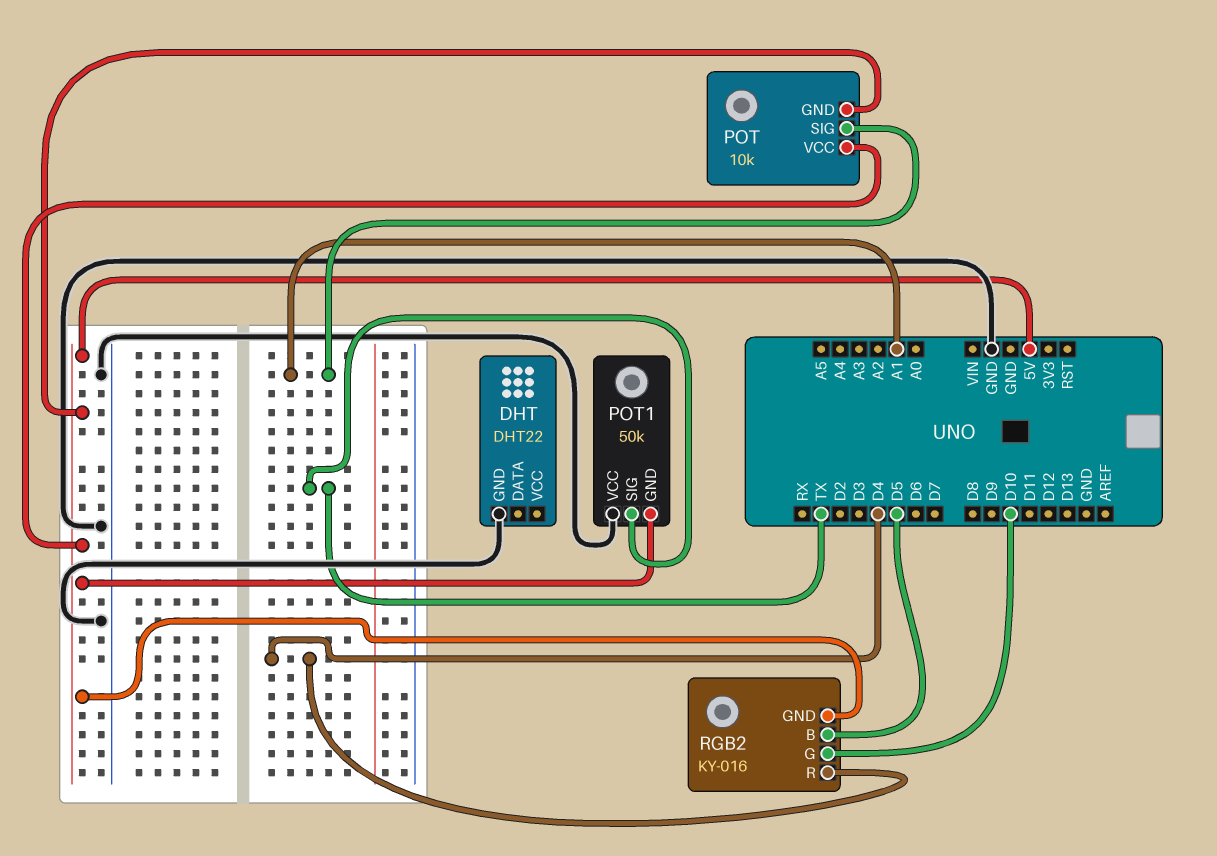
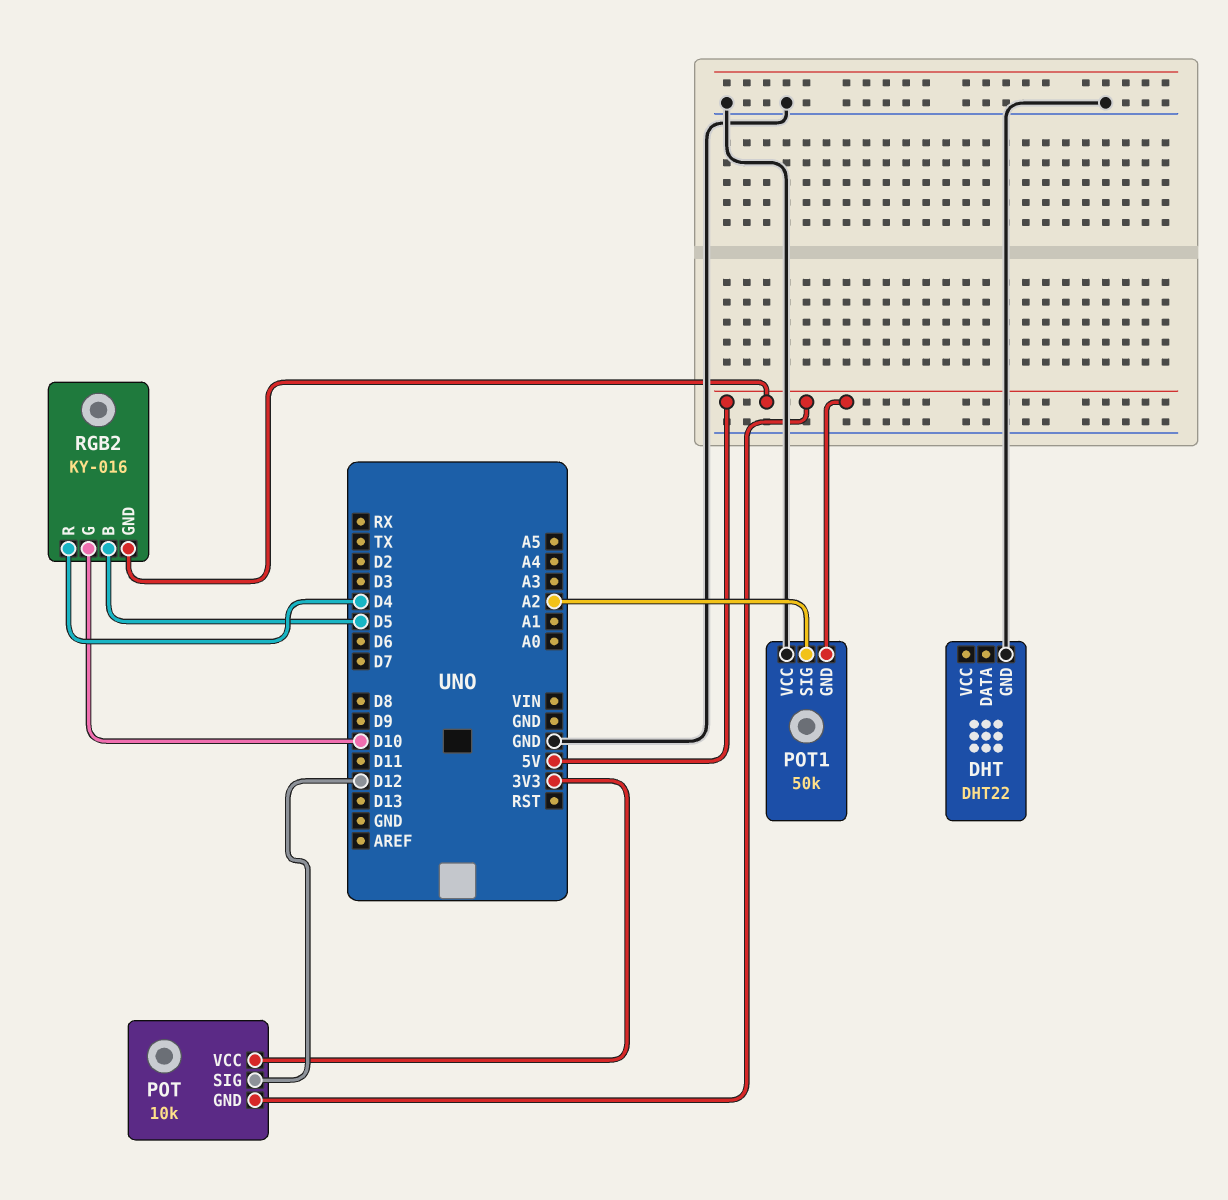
POT pin SIG: A1 -> D12
POT pin VCC: 5V -> 3V3
POT1 pin SIG: TX -> A2

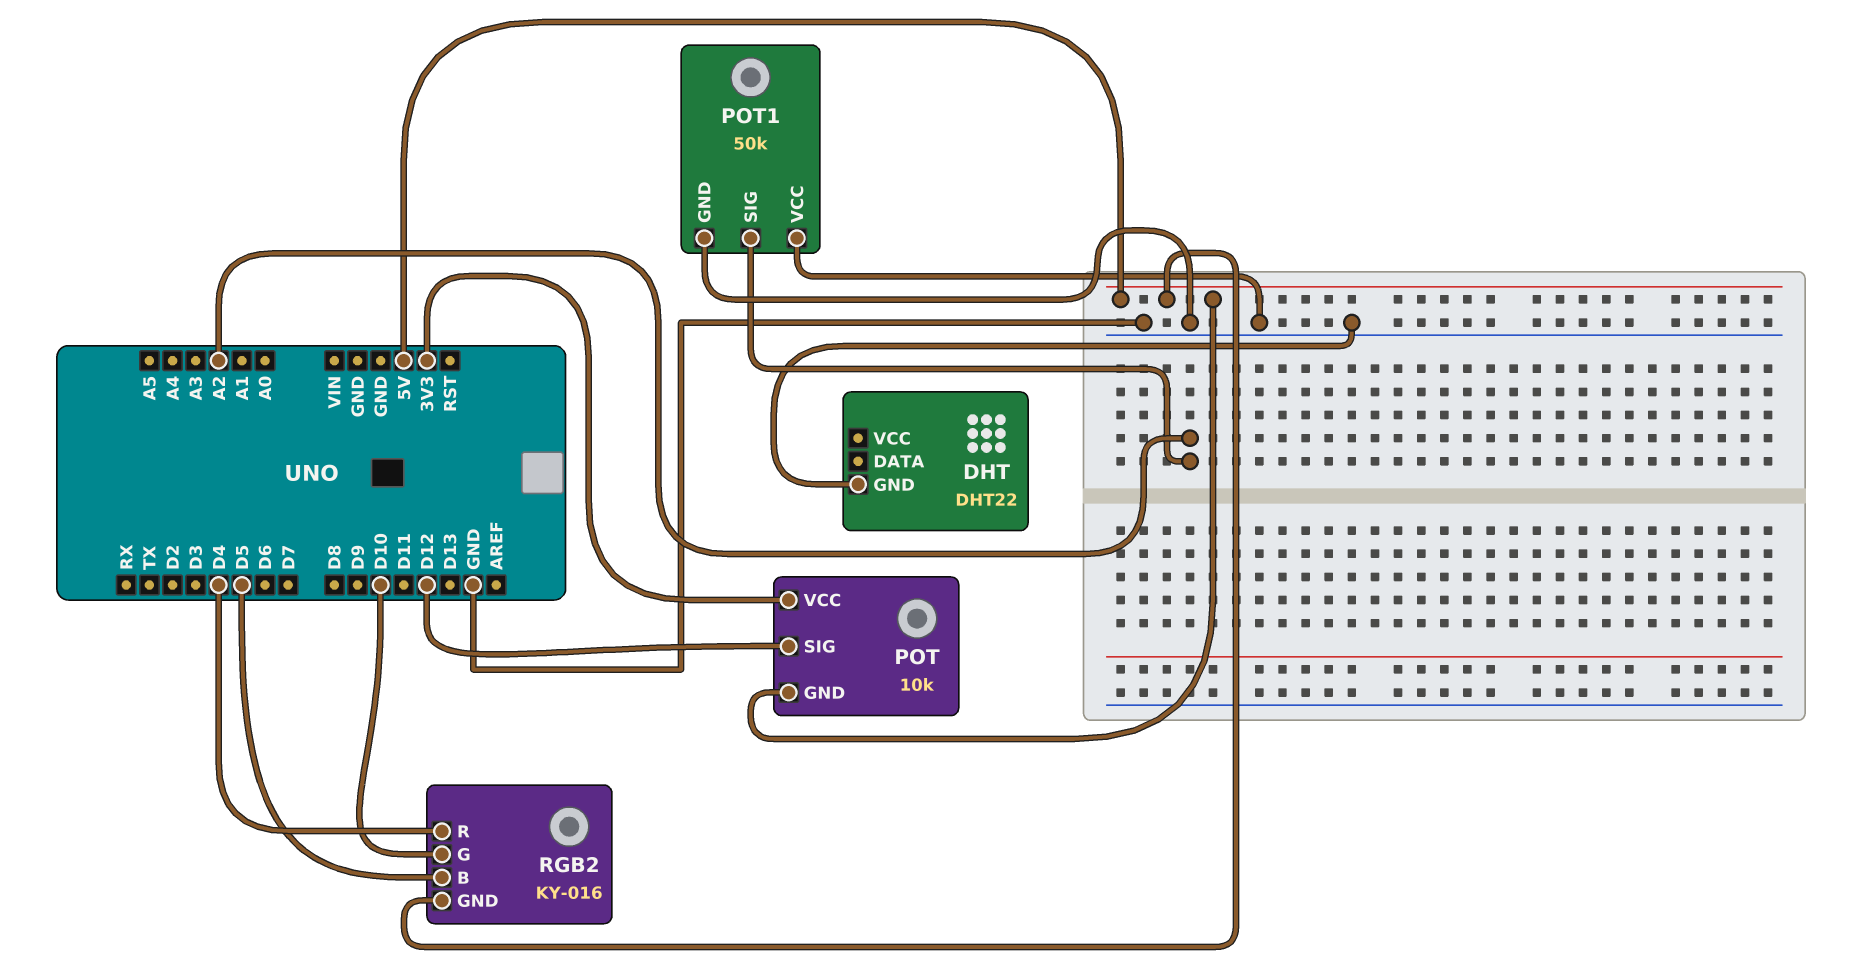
POT1 pin GND: 5V -> GND

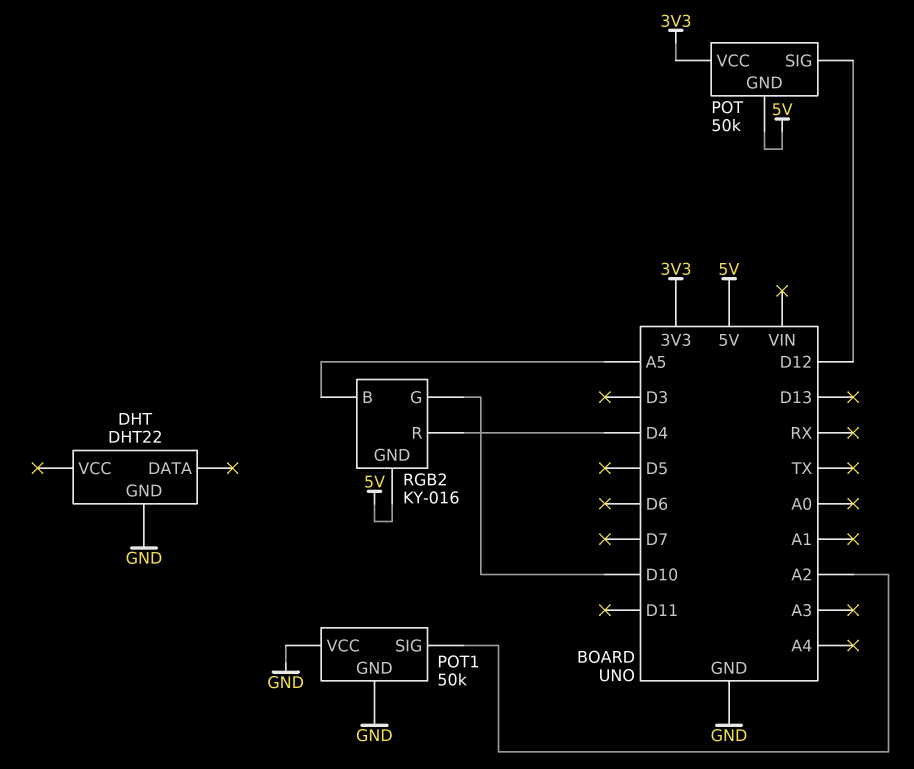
POT: 10k -> 50k
RGB2 pin B: D5 -> A5

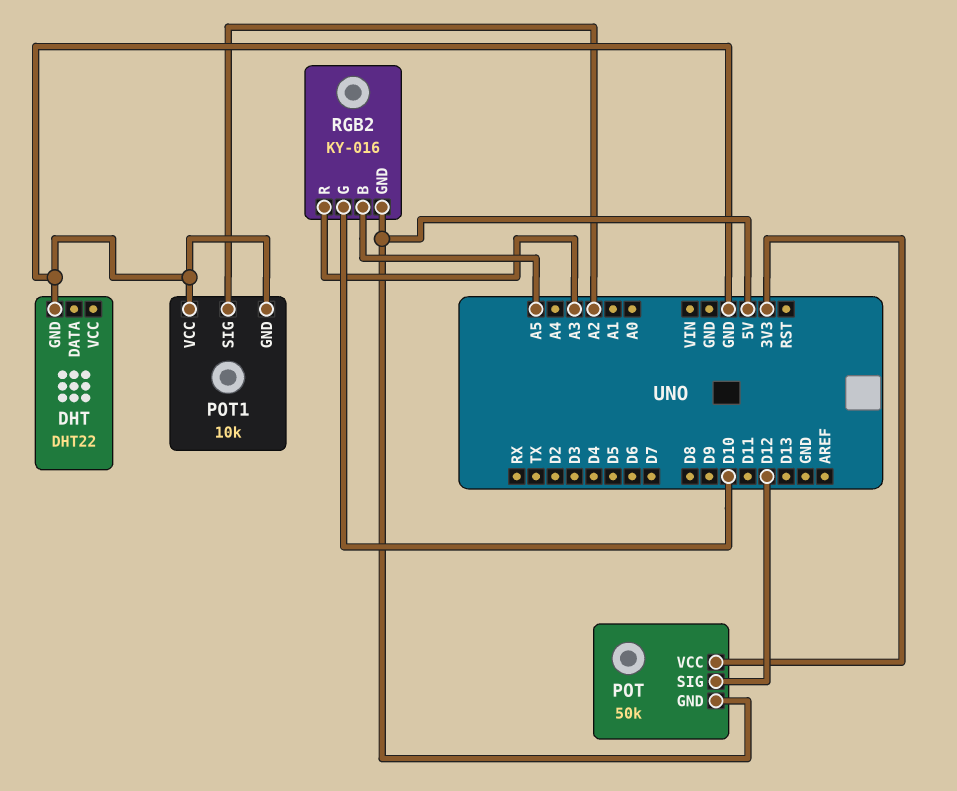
POT1: 50k -> 10k
RGB2 pin R: D4 -> A3

